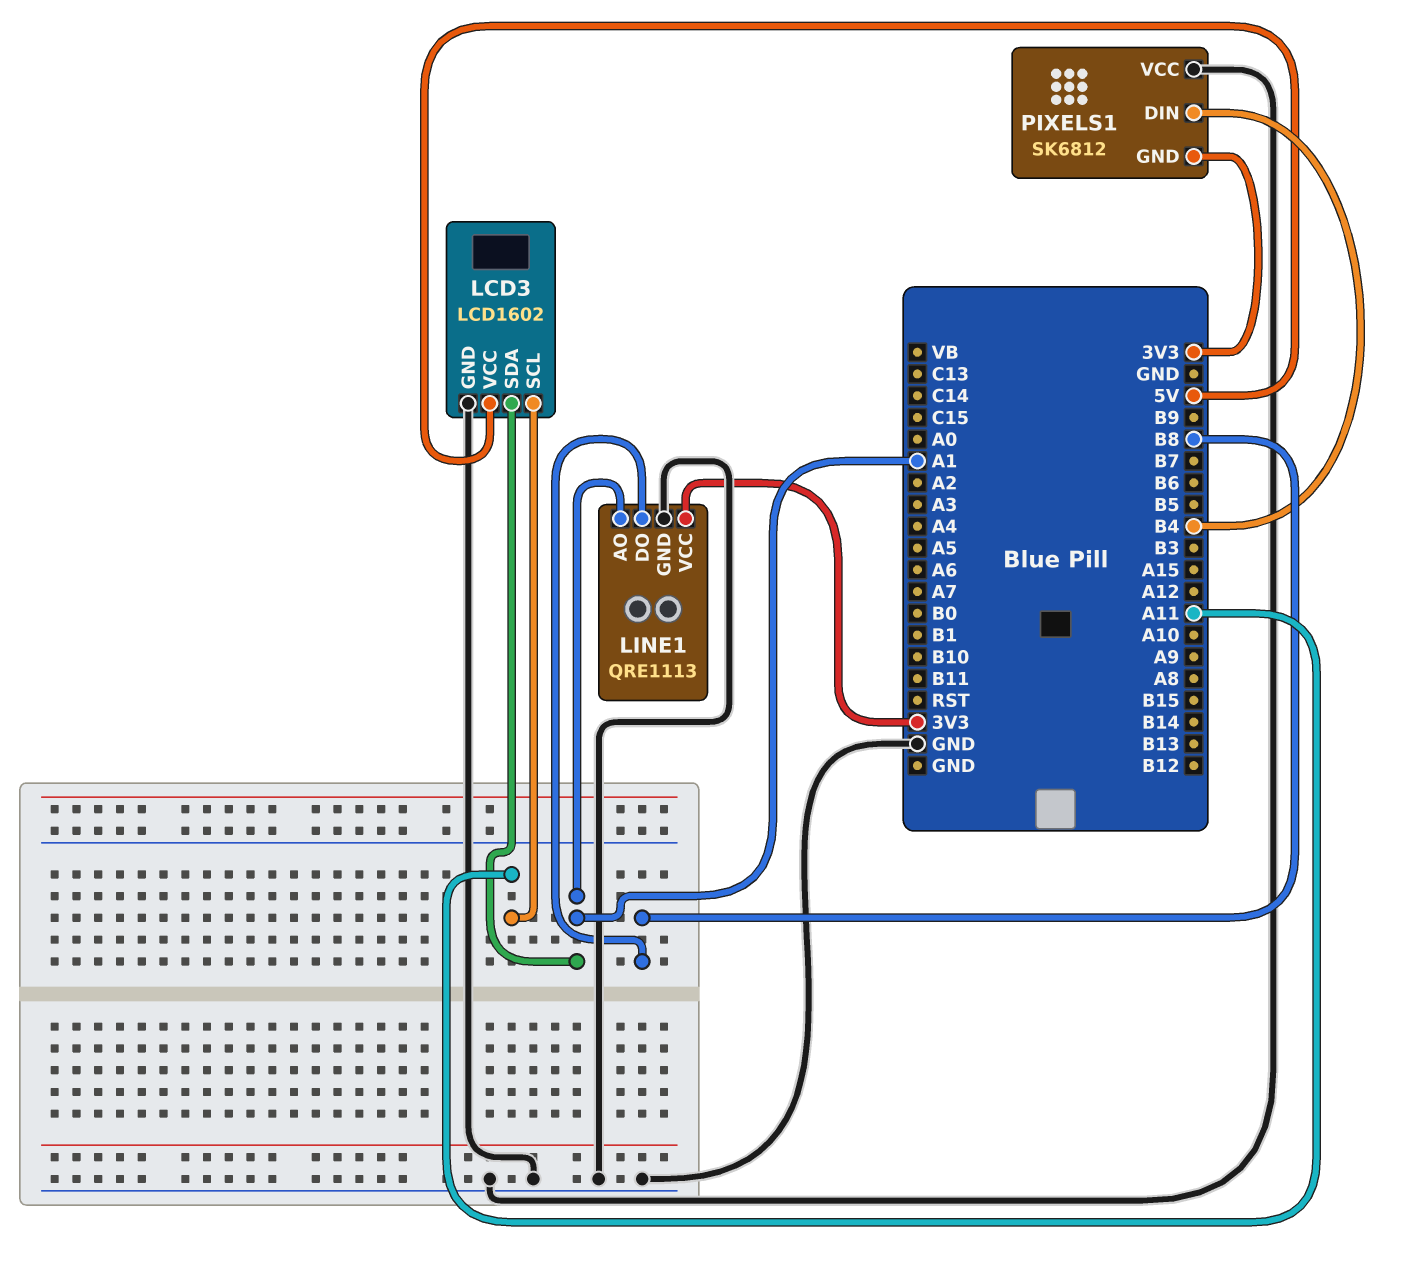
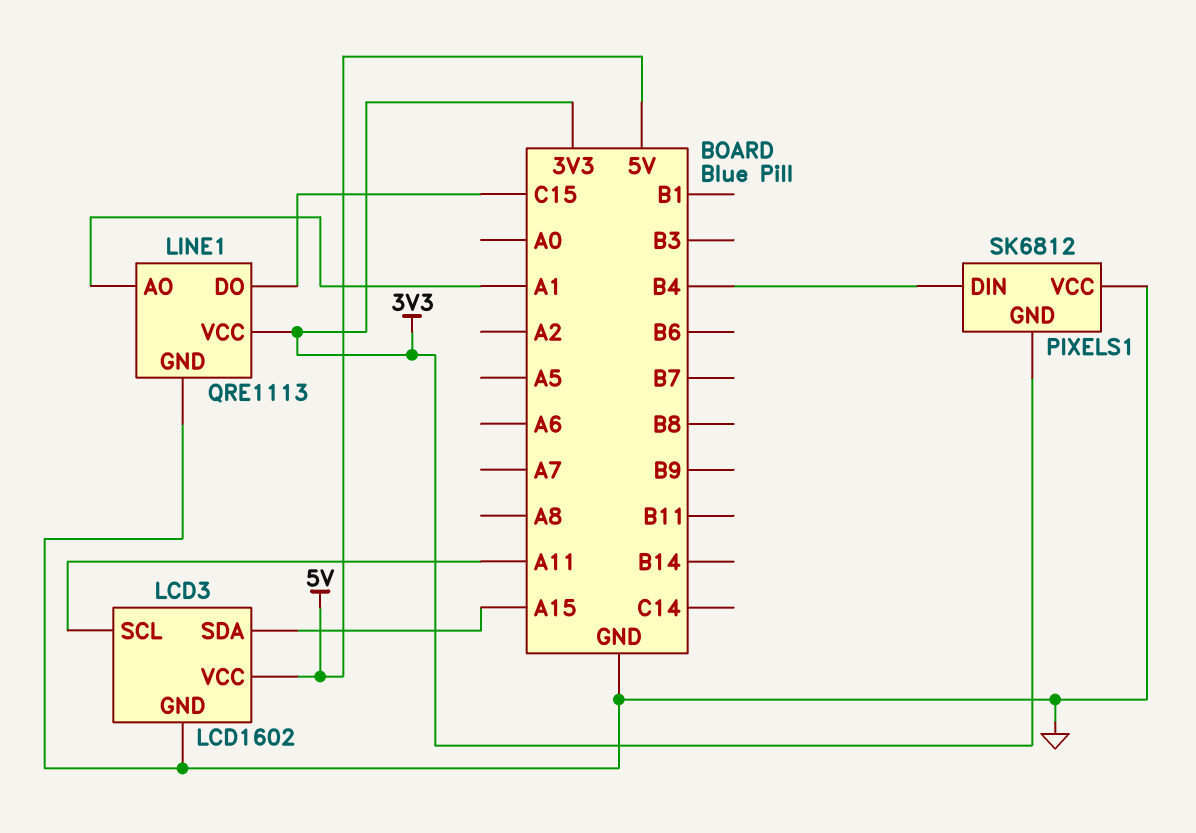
LCD3 pin SDA: A1 -> A15
LINE1 pin DO: B8 -> C15

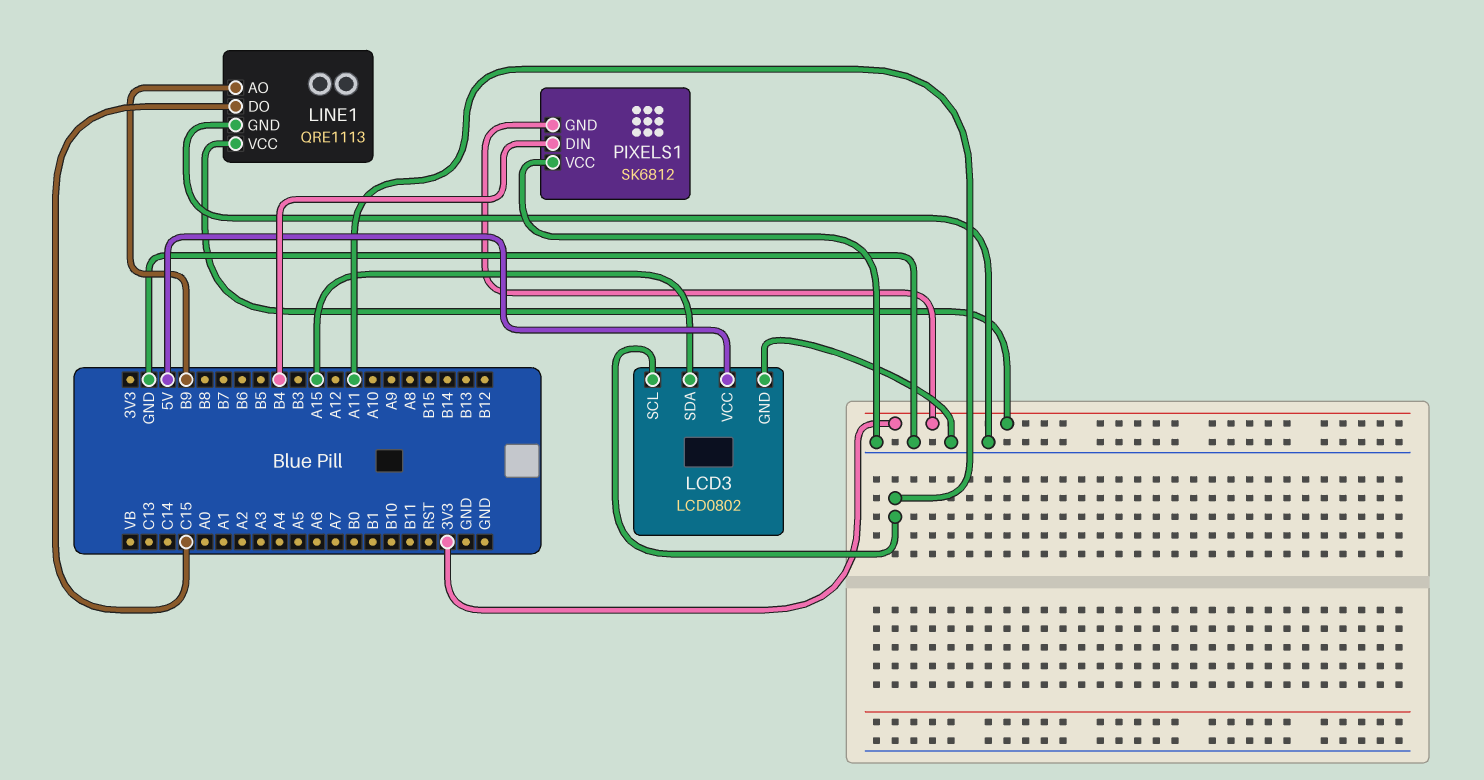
LCD3: LCD1602 -> LCD0802
LINE1 pin AO: A1 -> B9

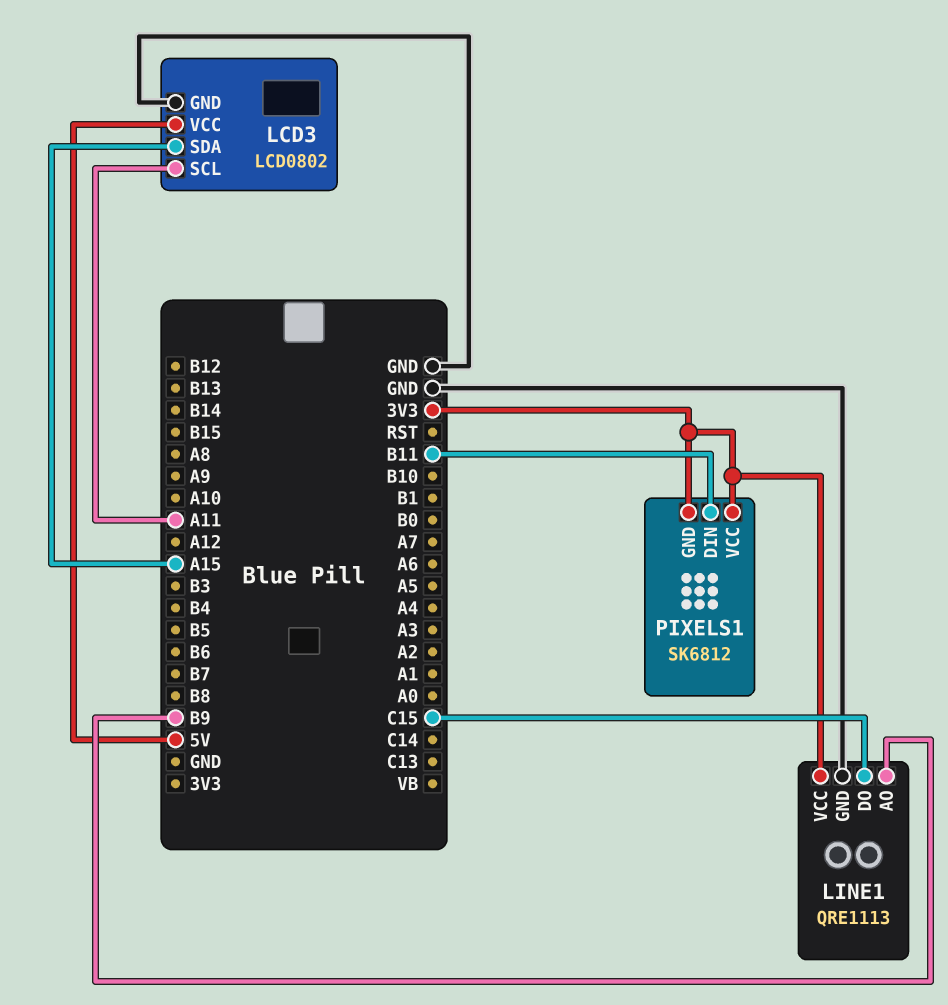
PIXELS1 pin DIN: B4 -> B11
PIXELS1 pin VCC: GND -> 3V3

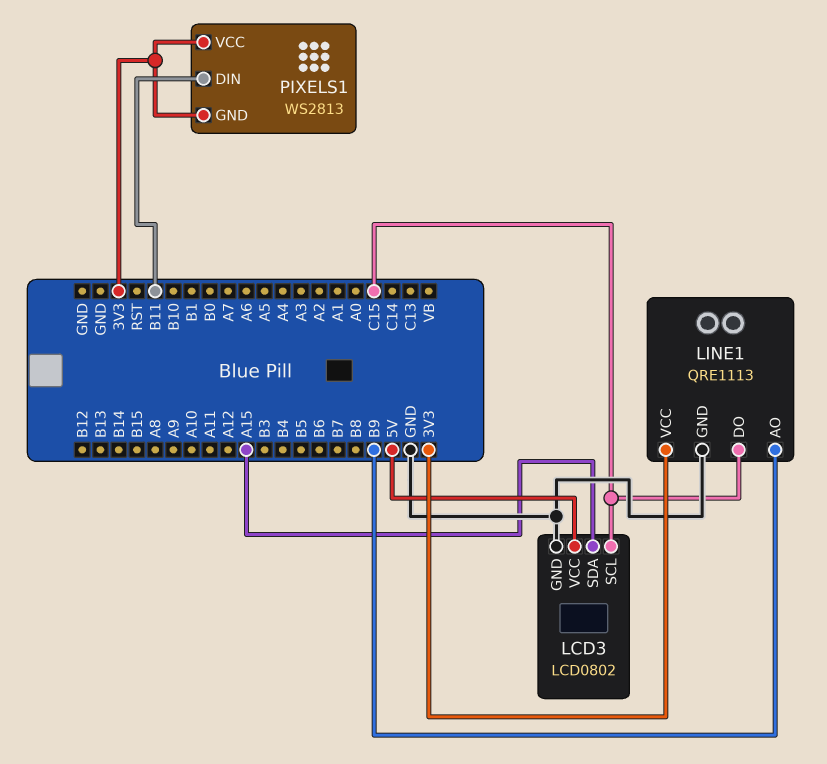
LCD3 pin SCL: A11 -> C15
PIXELS1: SK6812 -> WS2813

